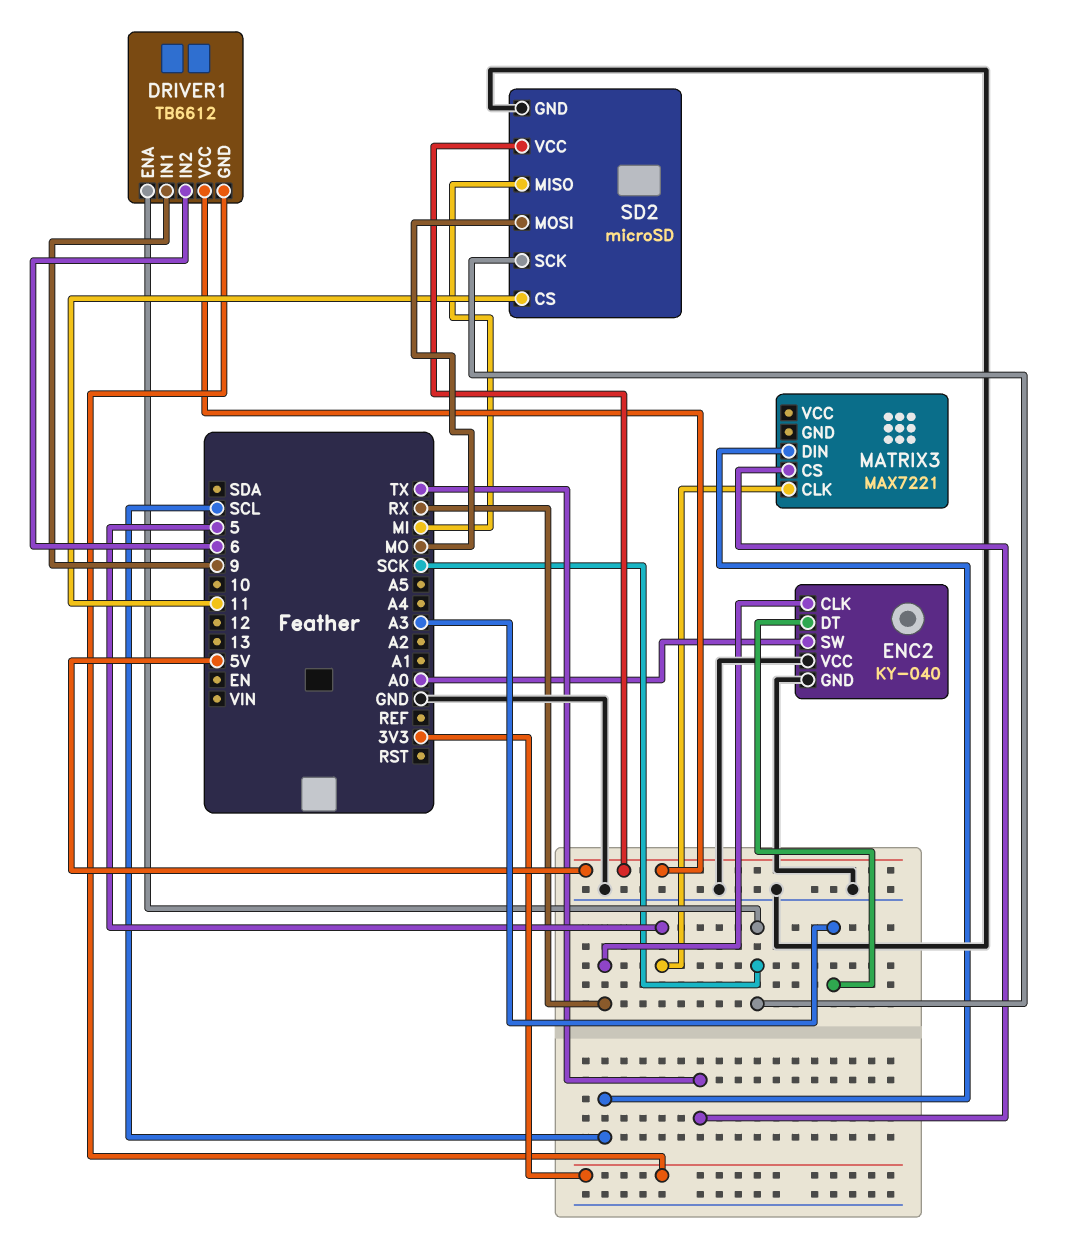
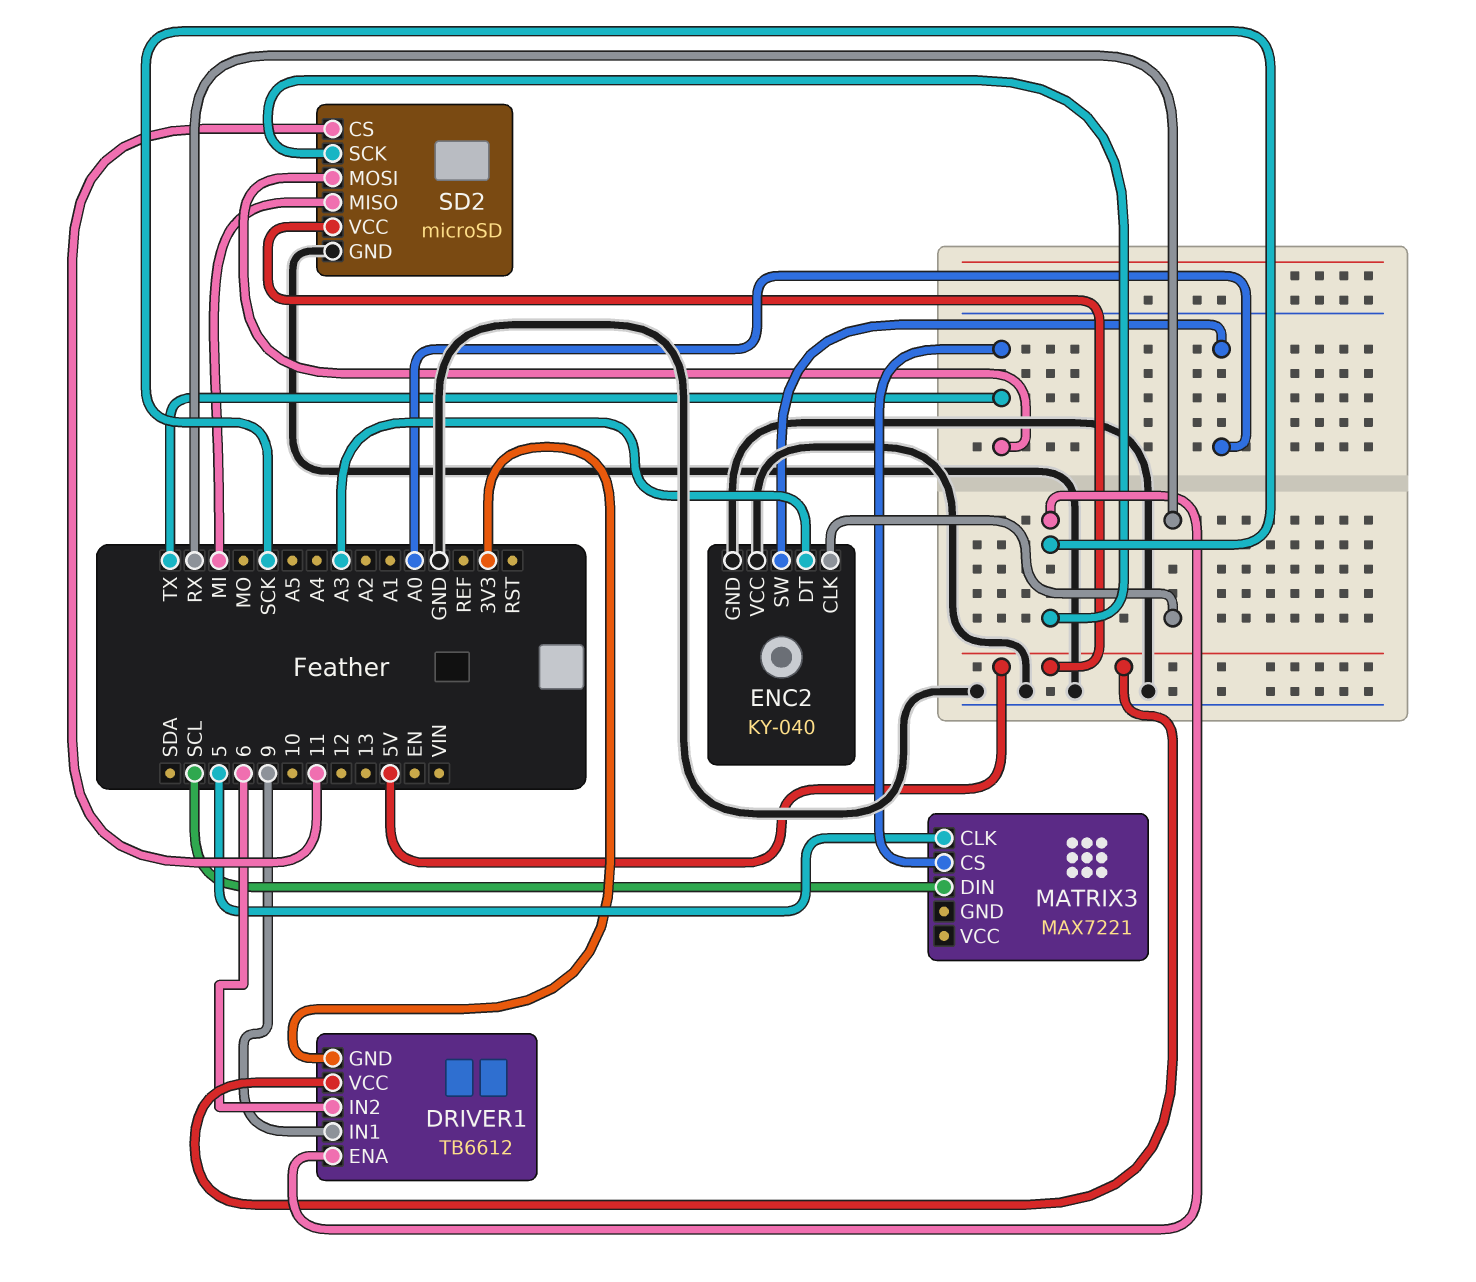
SD2 pin MOSI: MO -> TX

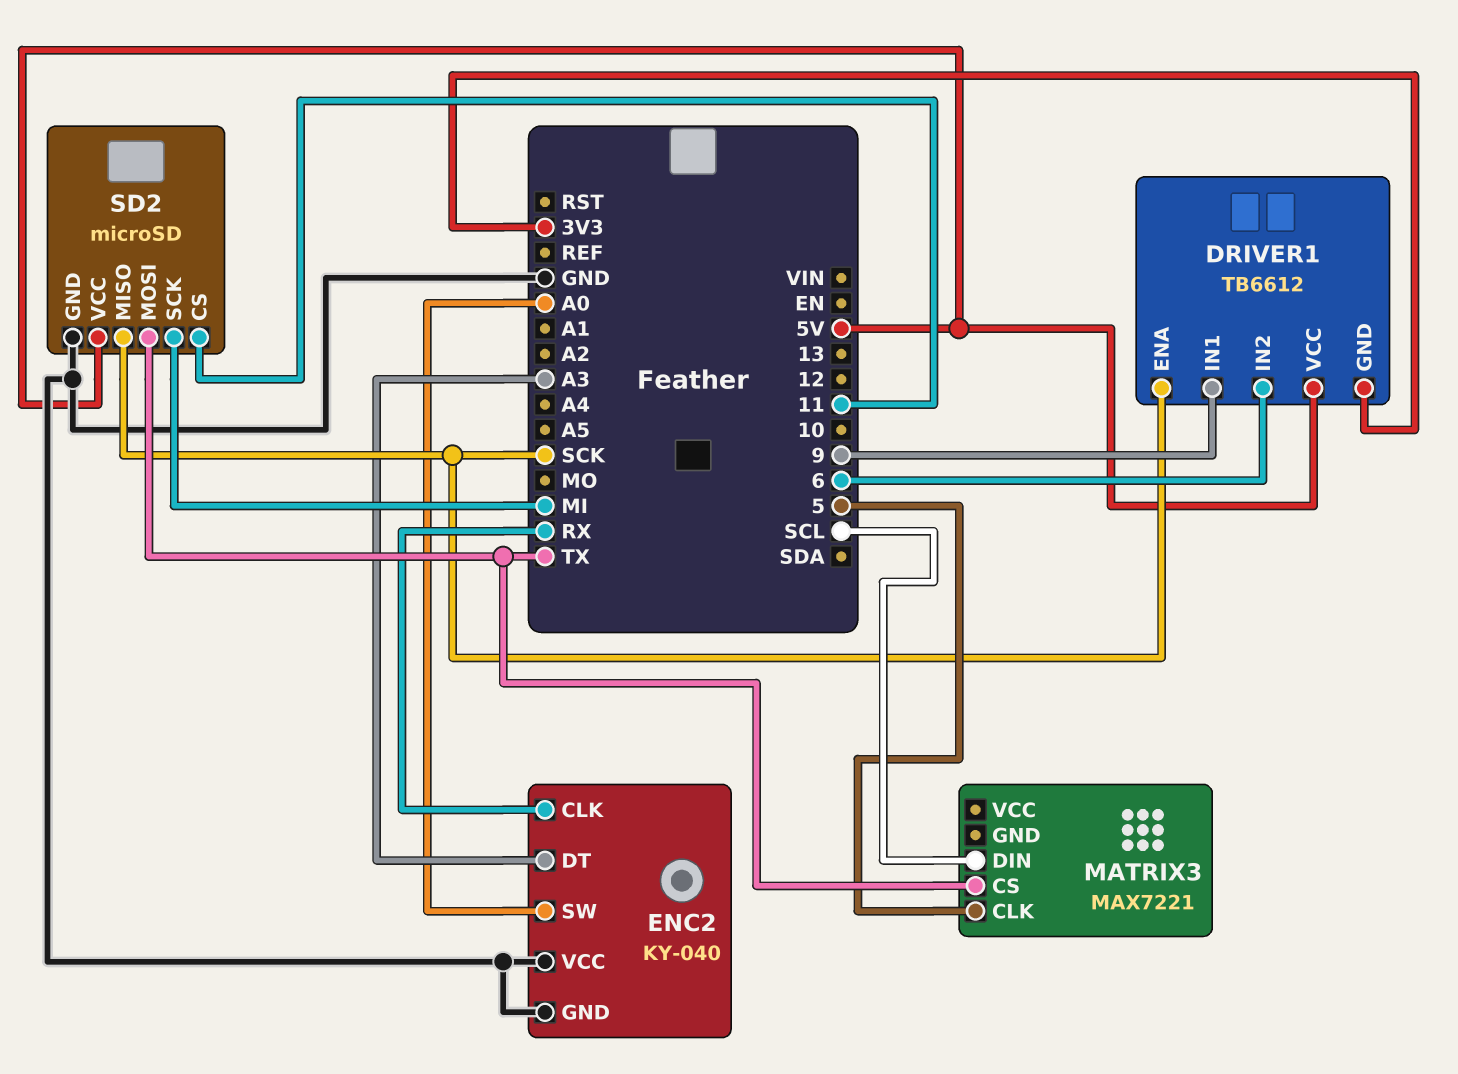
SD2 pin MISO: MI -> SCK
SD2 pin SCK: SCK -> MI

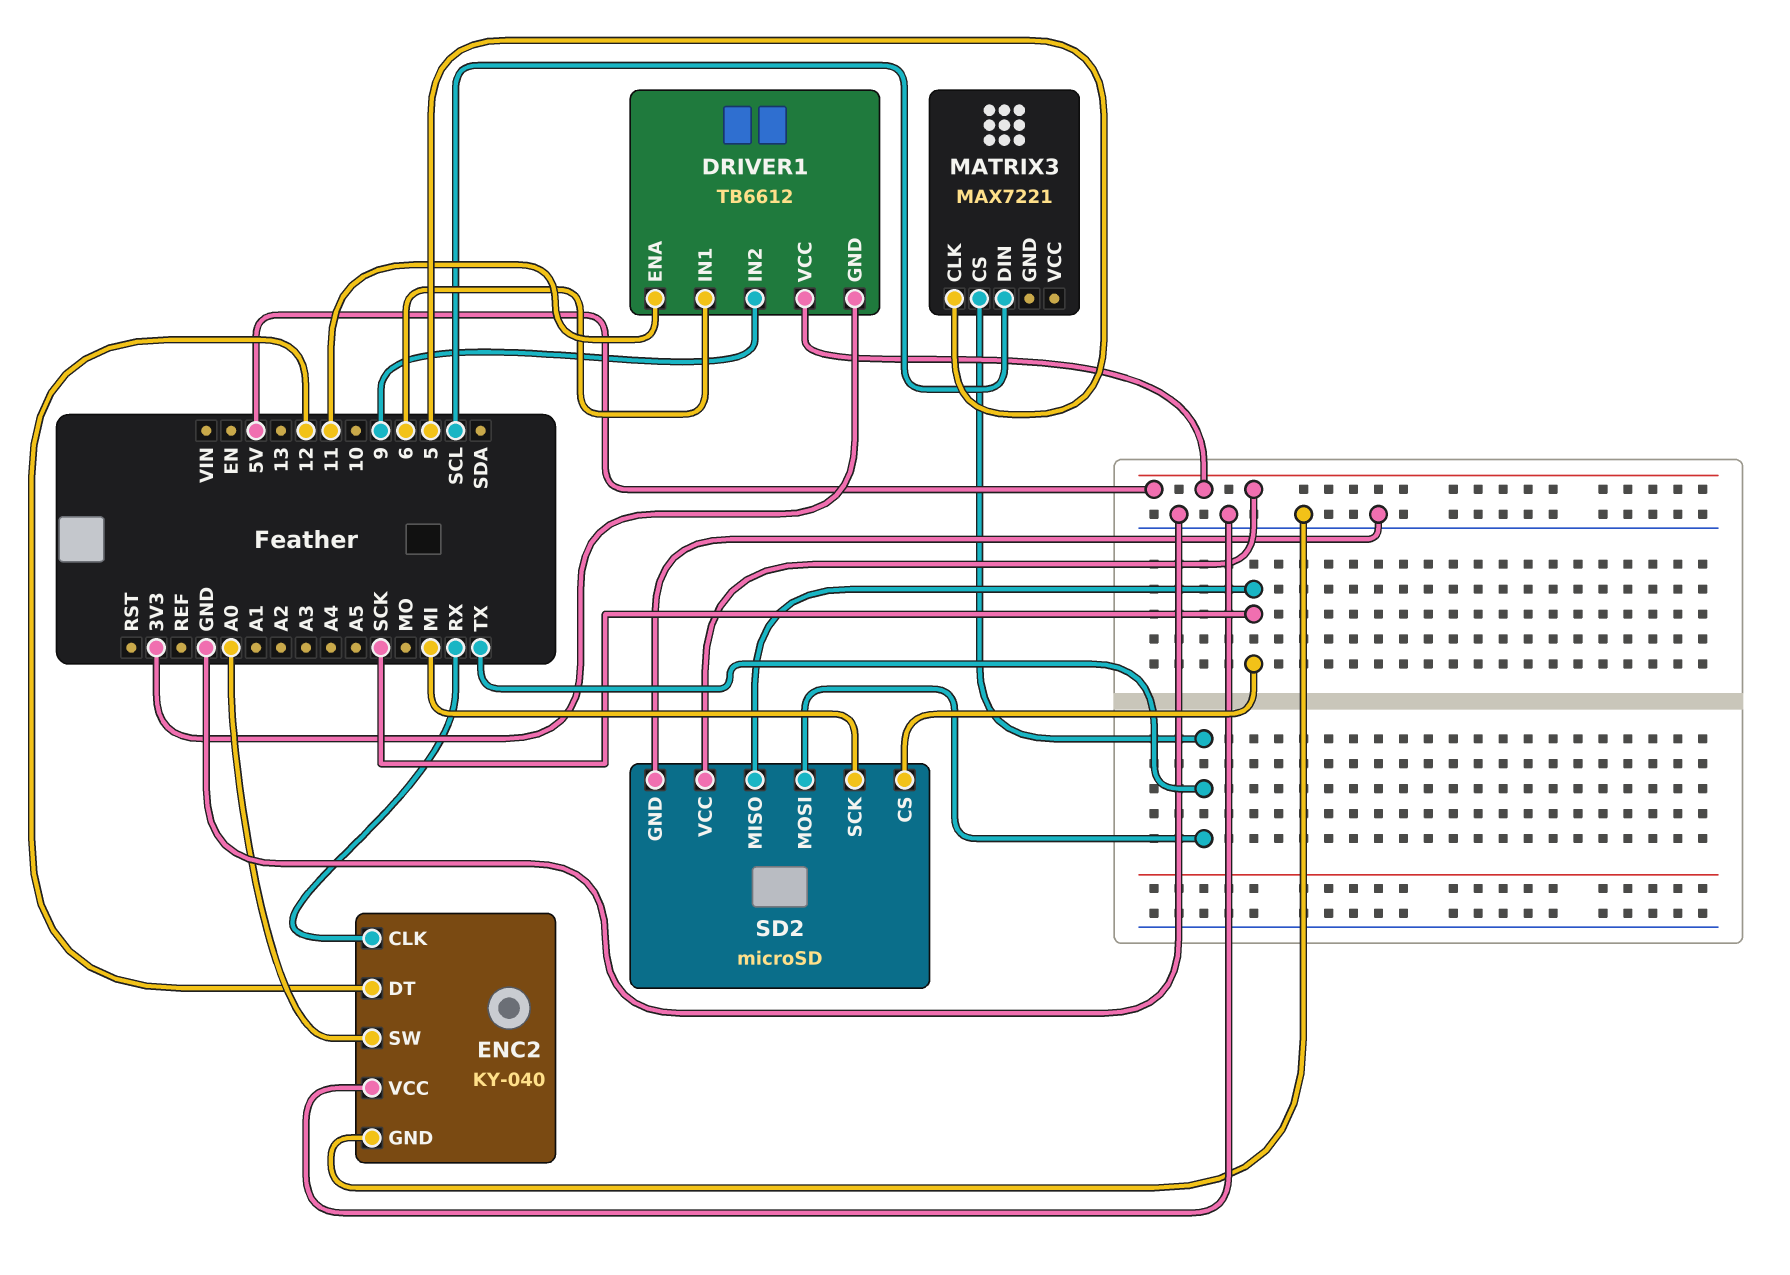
DRIVER1 pin ENA: SCK -> 11
DRIVER1 pin IN1: 9 -> 6
DRIVER1 pin IN2: 6 -> 9
ENC2 pin DT: A3 -> 12
SD2 pin CS: 11 -> SCK

